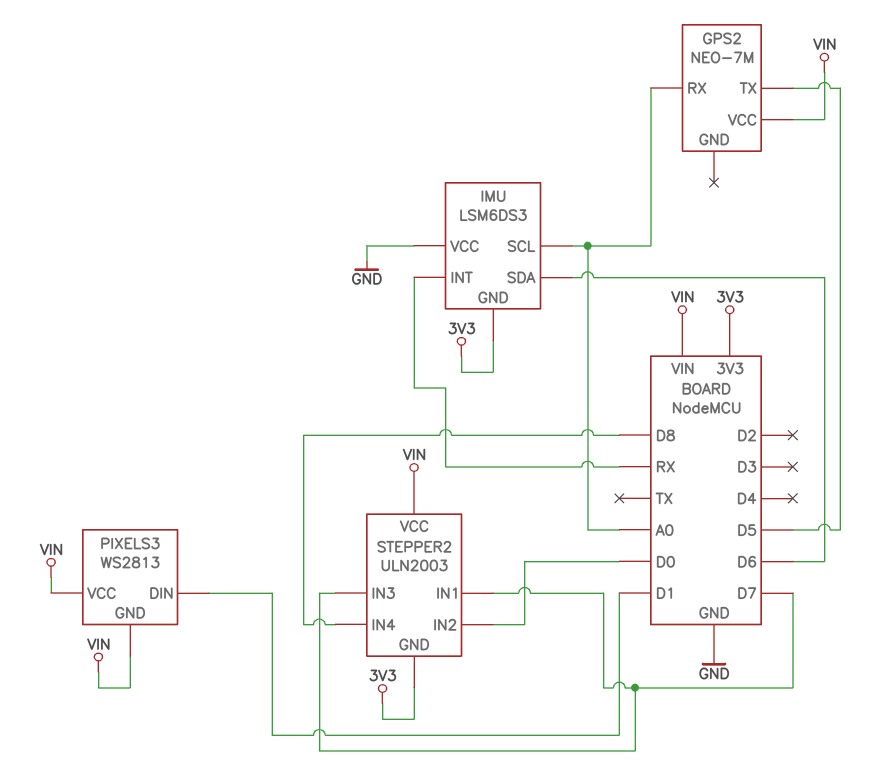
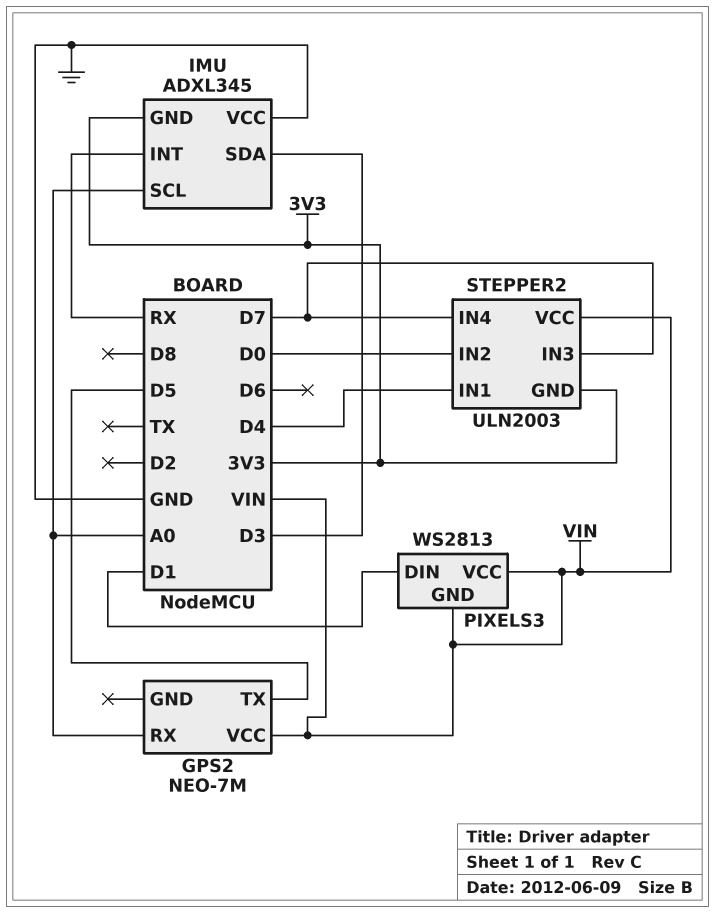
IMU: LSM6DS3 -> ADXL345
IMU pin SDA: D6 -> D3
STEPPER2 pin IN1: D7 -> D4
STEPPER2 pin IN4: D8 -> D7

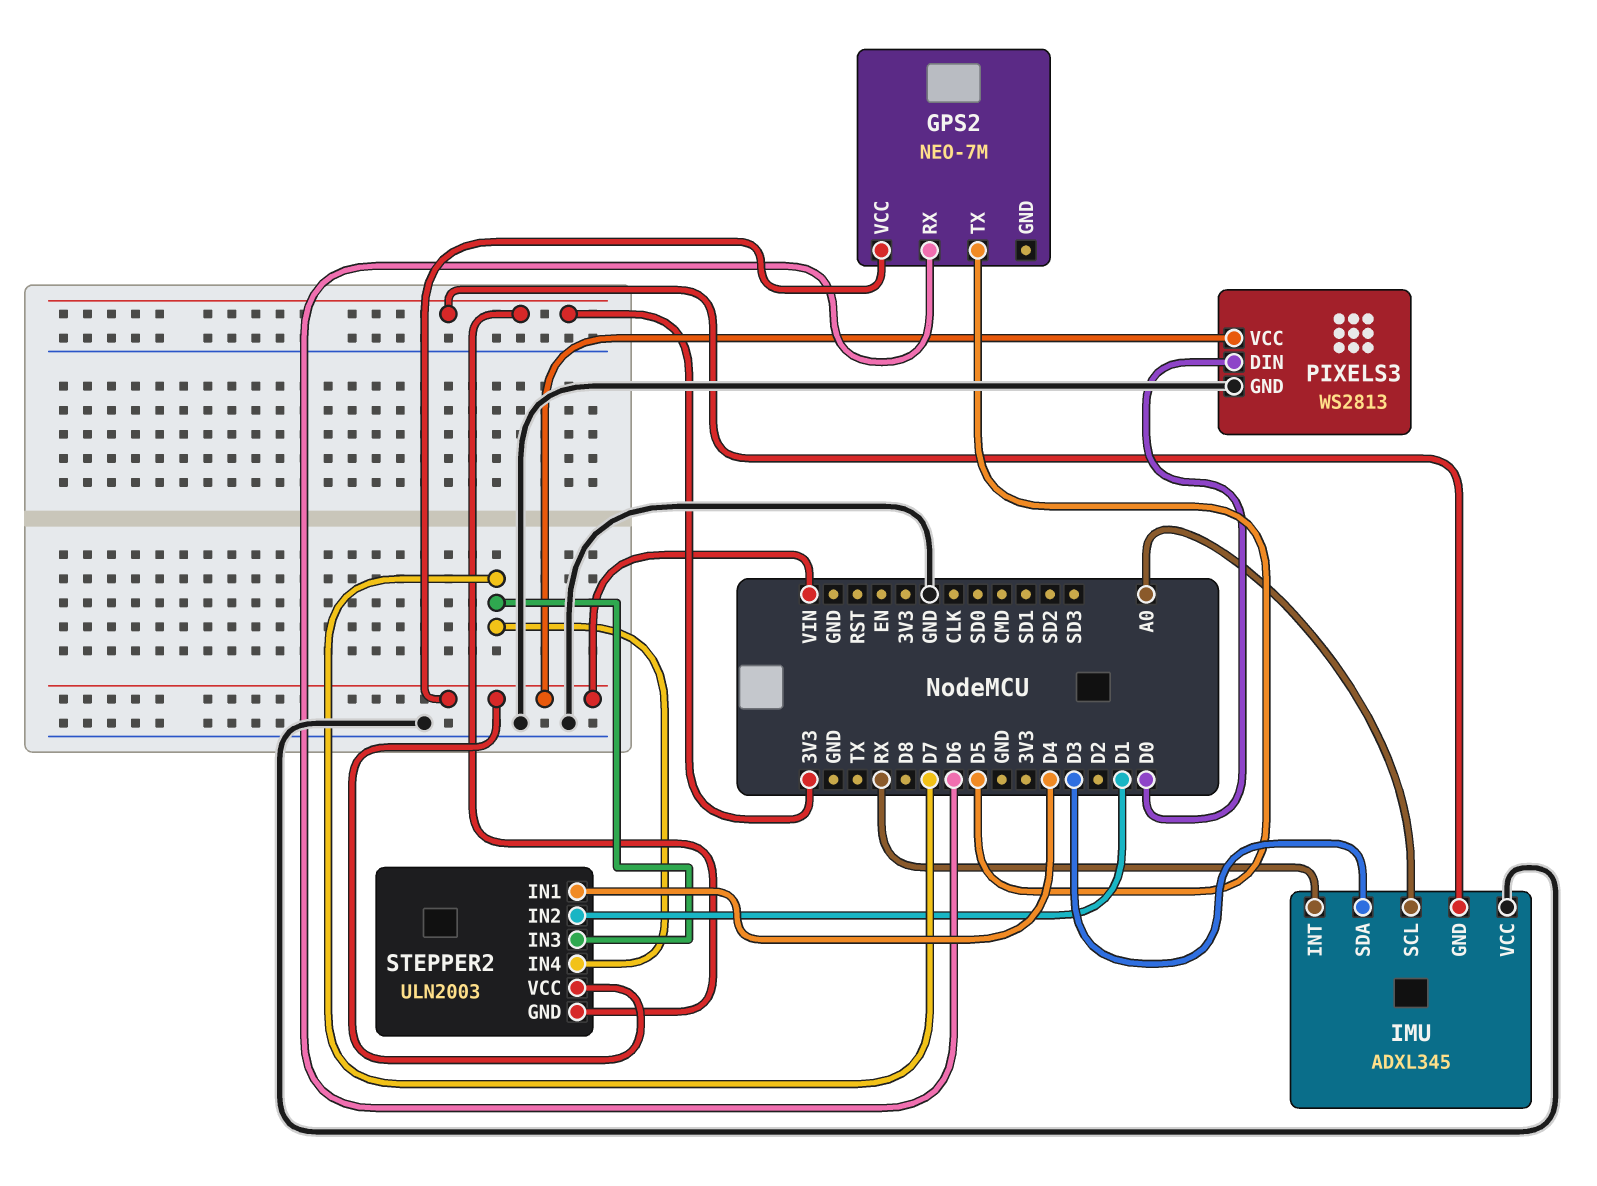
GPS2 pin RX: A0 -> D6
PIXELS3 pin DIN: D1 -> D0
PIXELS3 pin GND: VIN -> GND
STEPPER2 pin IN2: D0 -> D1

